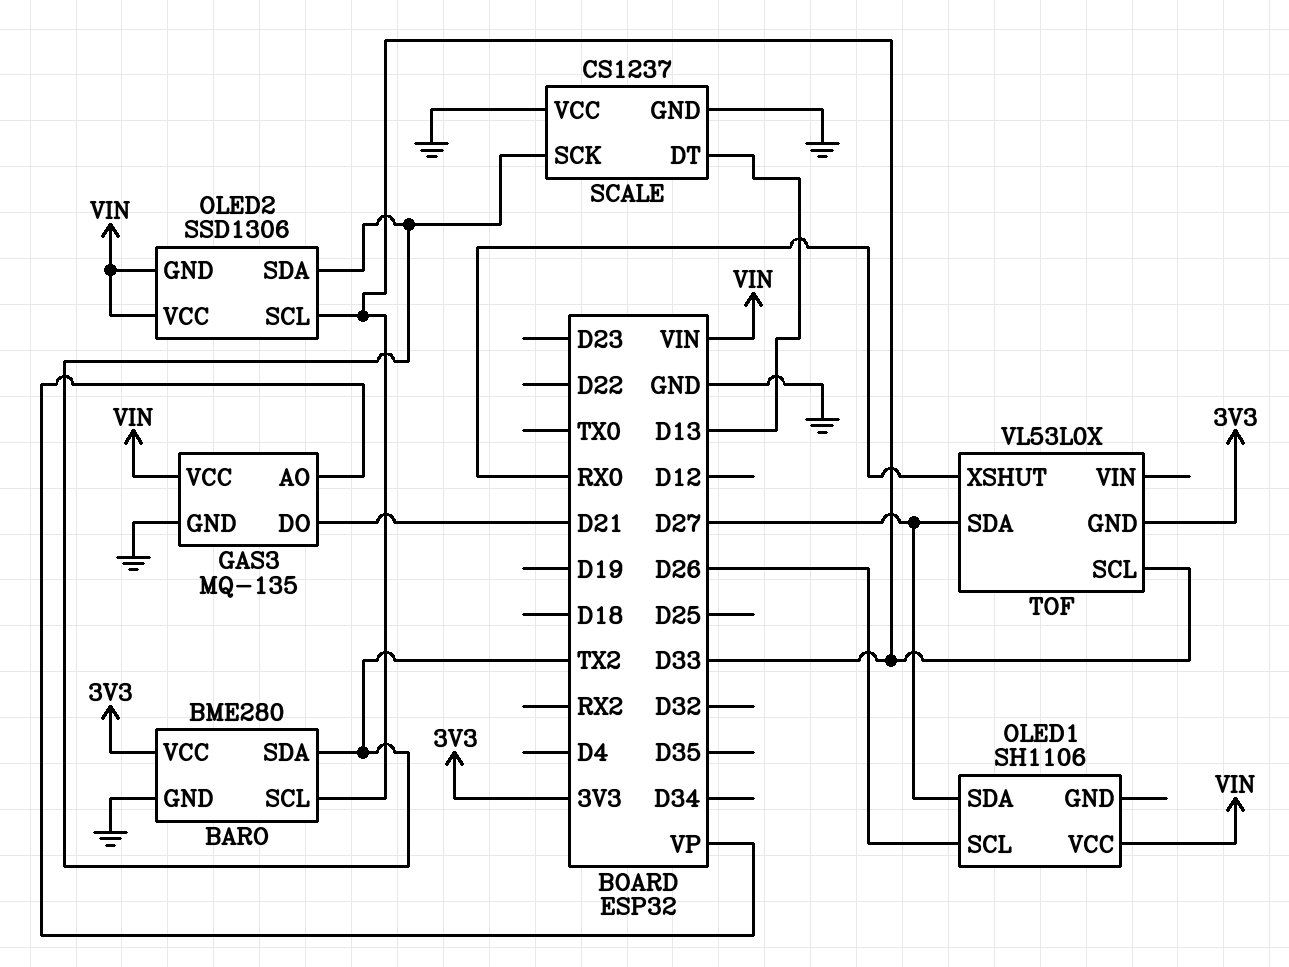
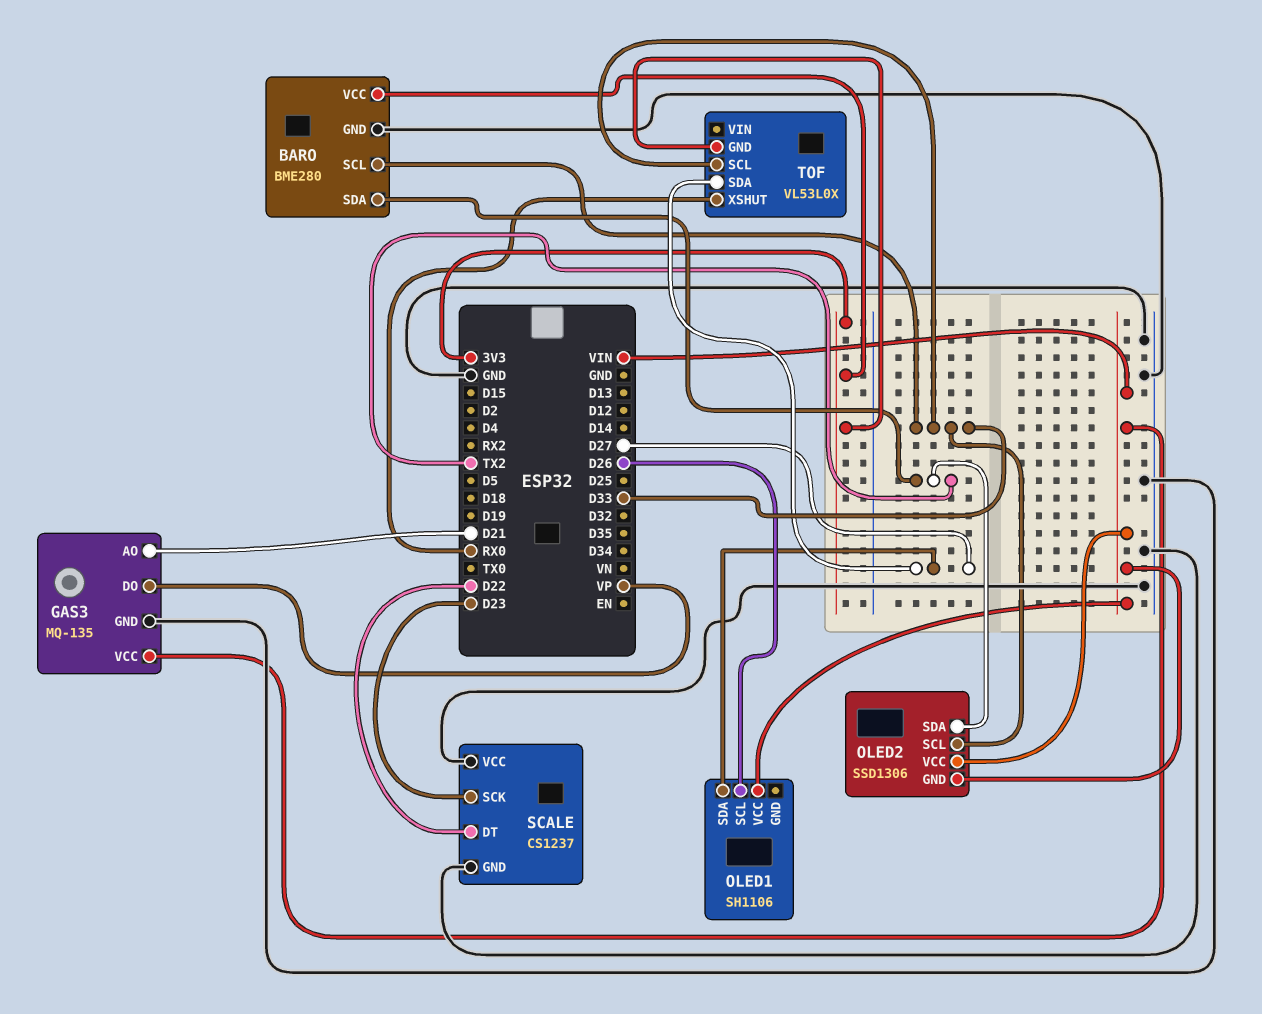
GAS3 pin AO: VP -> D21
GAS3 pin DO: D21 -> VP
SCALE pin DT: D13 -> D22
SCALE pin SCK: TX2 -> D23

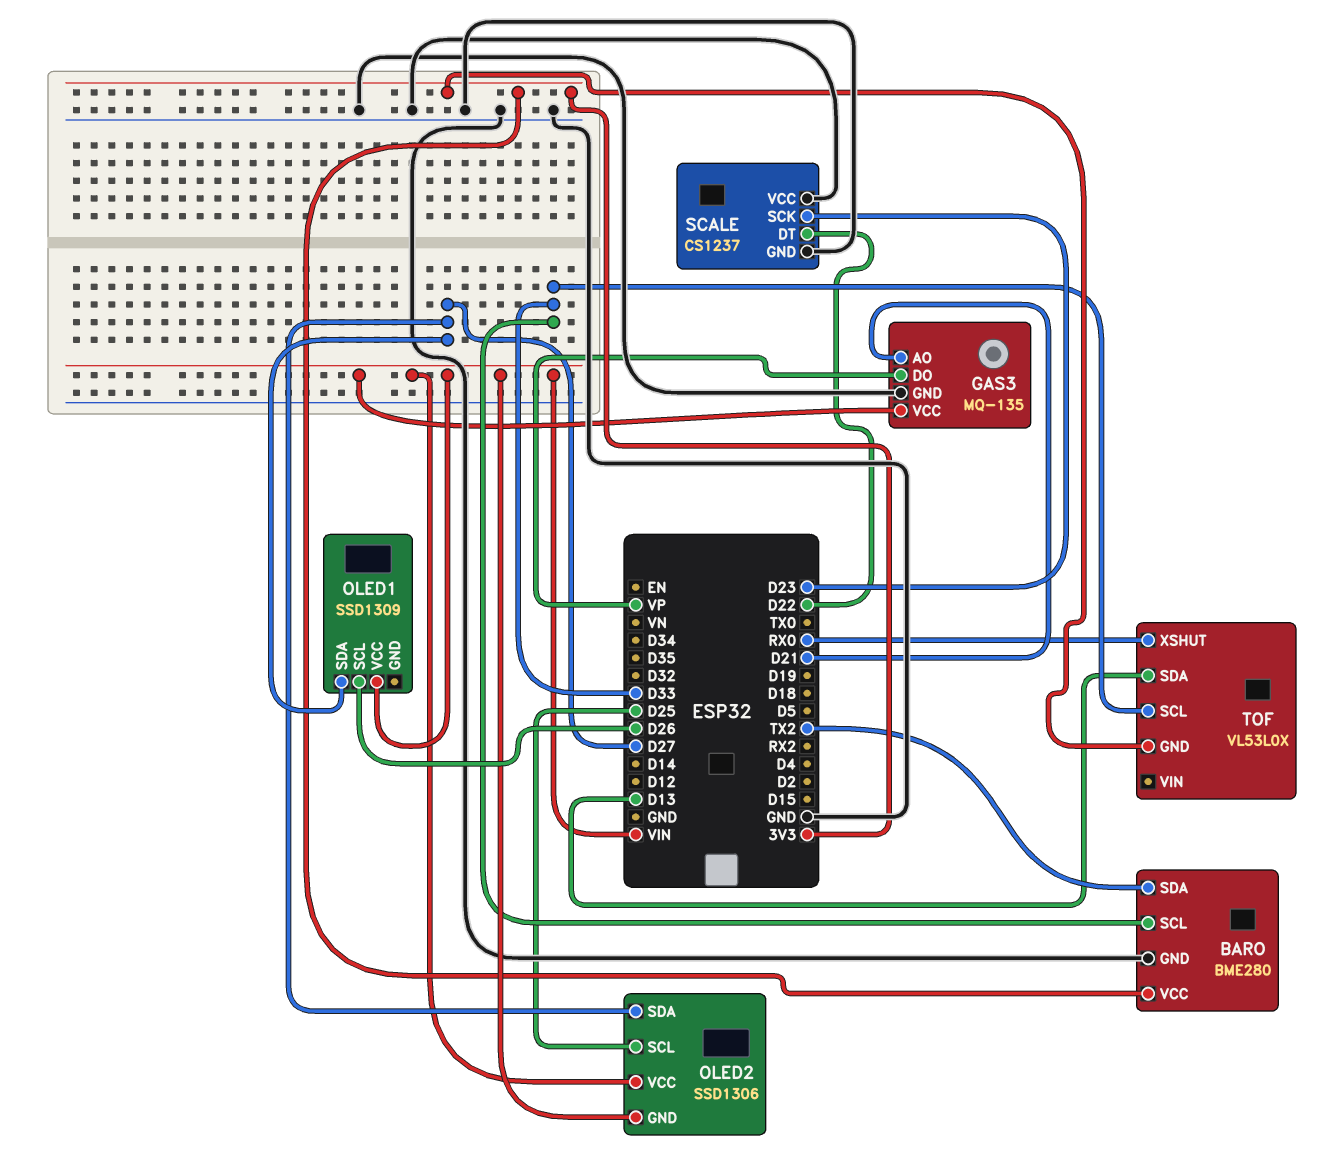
OLED1: SH1106 -> SSD1309
OLED2 pin SCL: D33 -> D25
OLED2 pin SDA: TX2 -> D27
TOF pin SDA: D27 -> D13

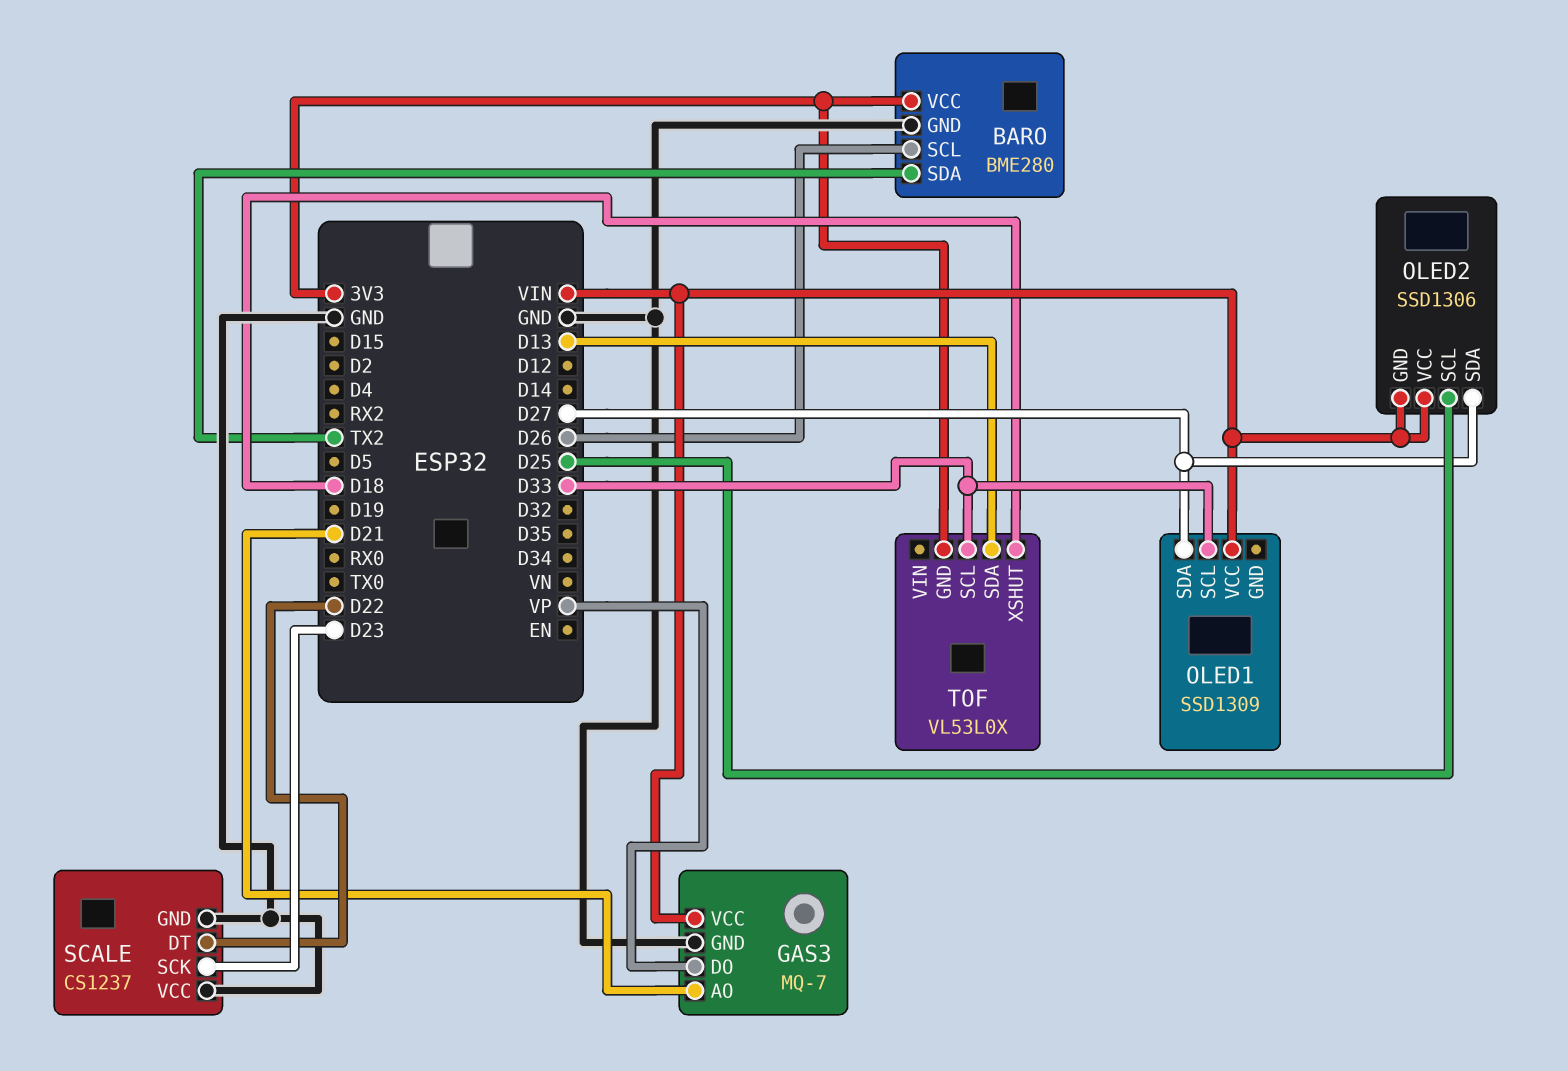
BARO pin SCL: D33 -> D26
GAS3: MQ-135 -> MQ-7
OLED1 pin SCL: D26 -> D33
TOF pin XSHUT: RX0 -> D18

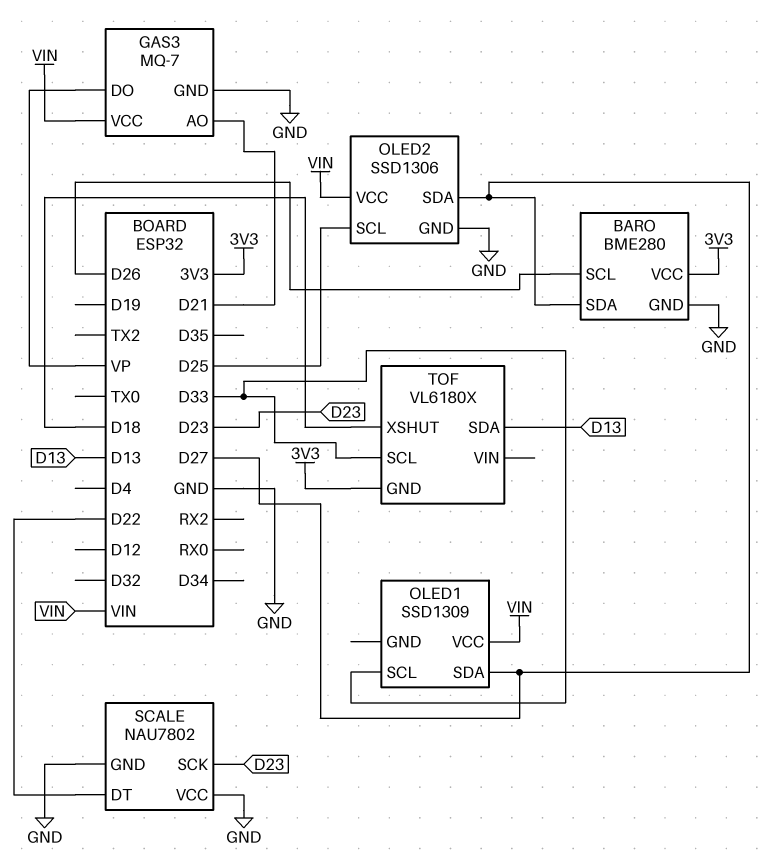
BARO pin SDA: TX2 -> D27
OLED2 pin GND: VIN -> GND
SCALE: CS1237 -> NAU7802
TOF: VL53L0X -> VL6180X

